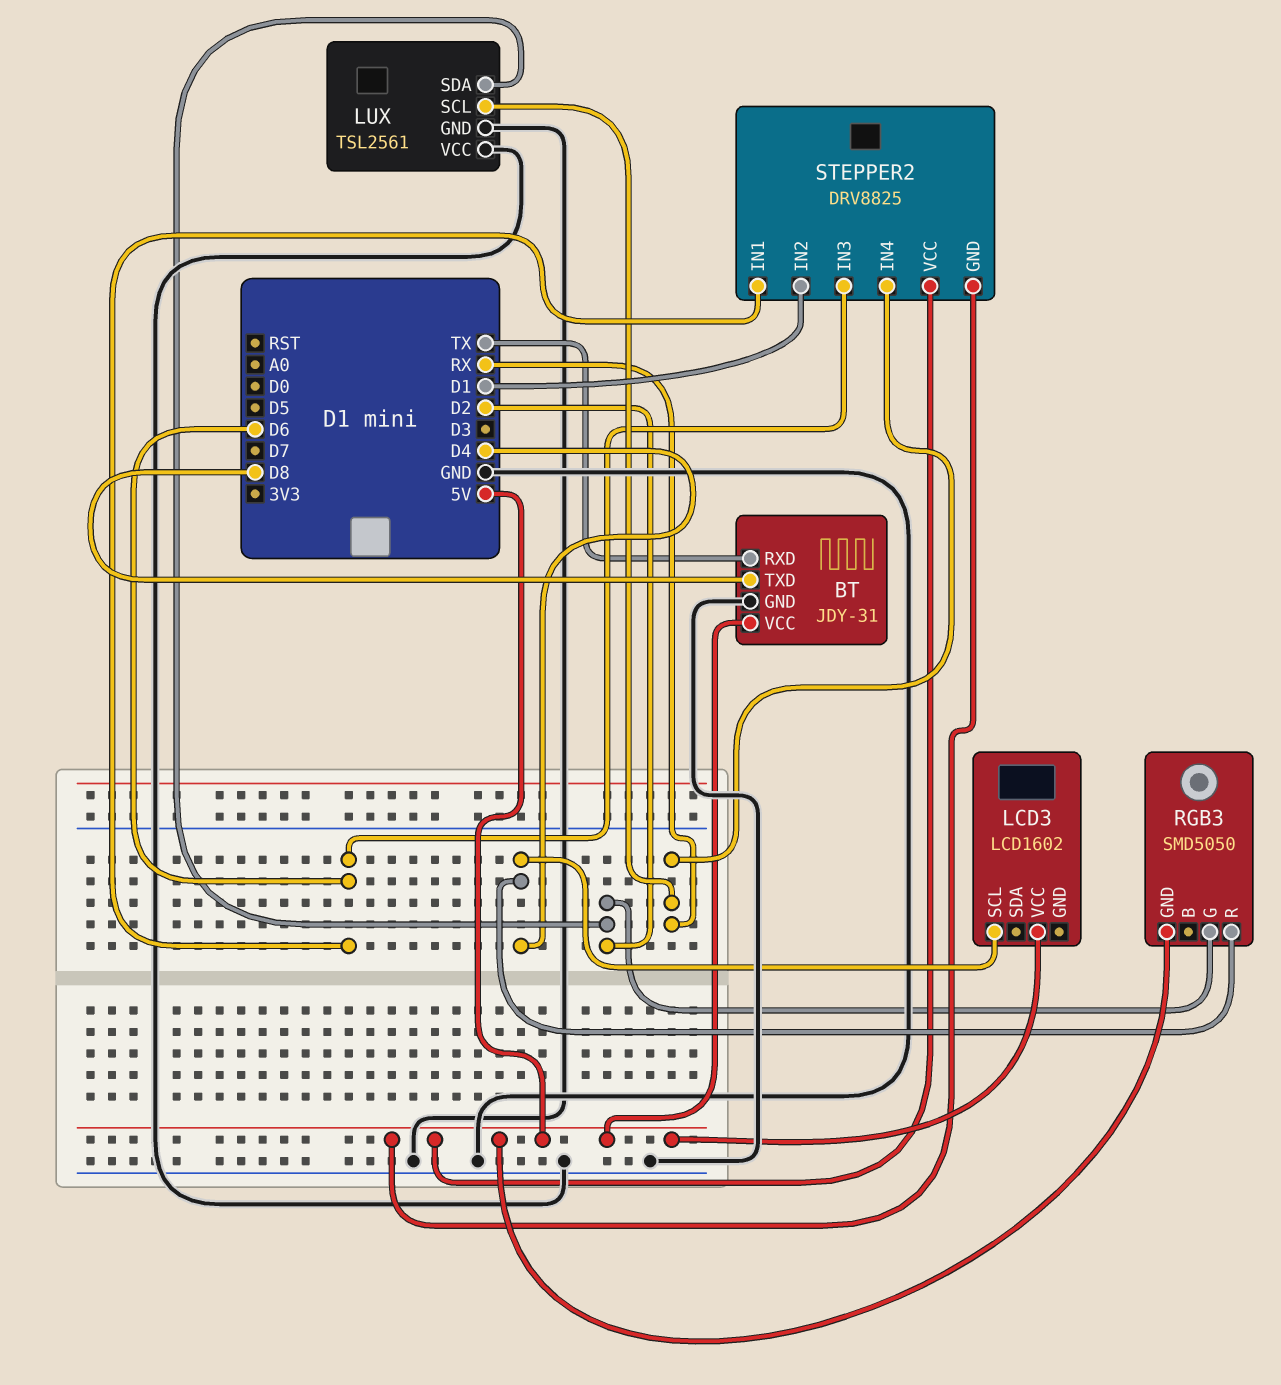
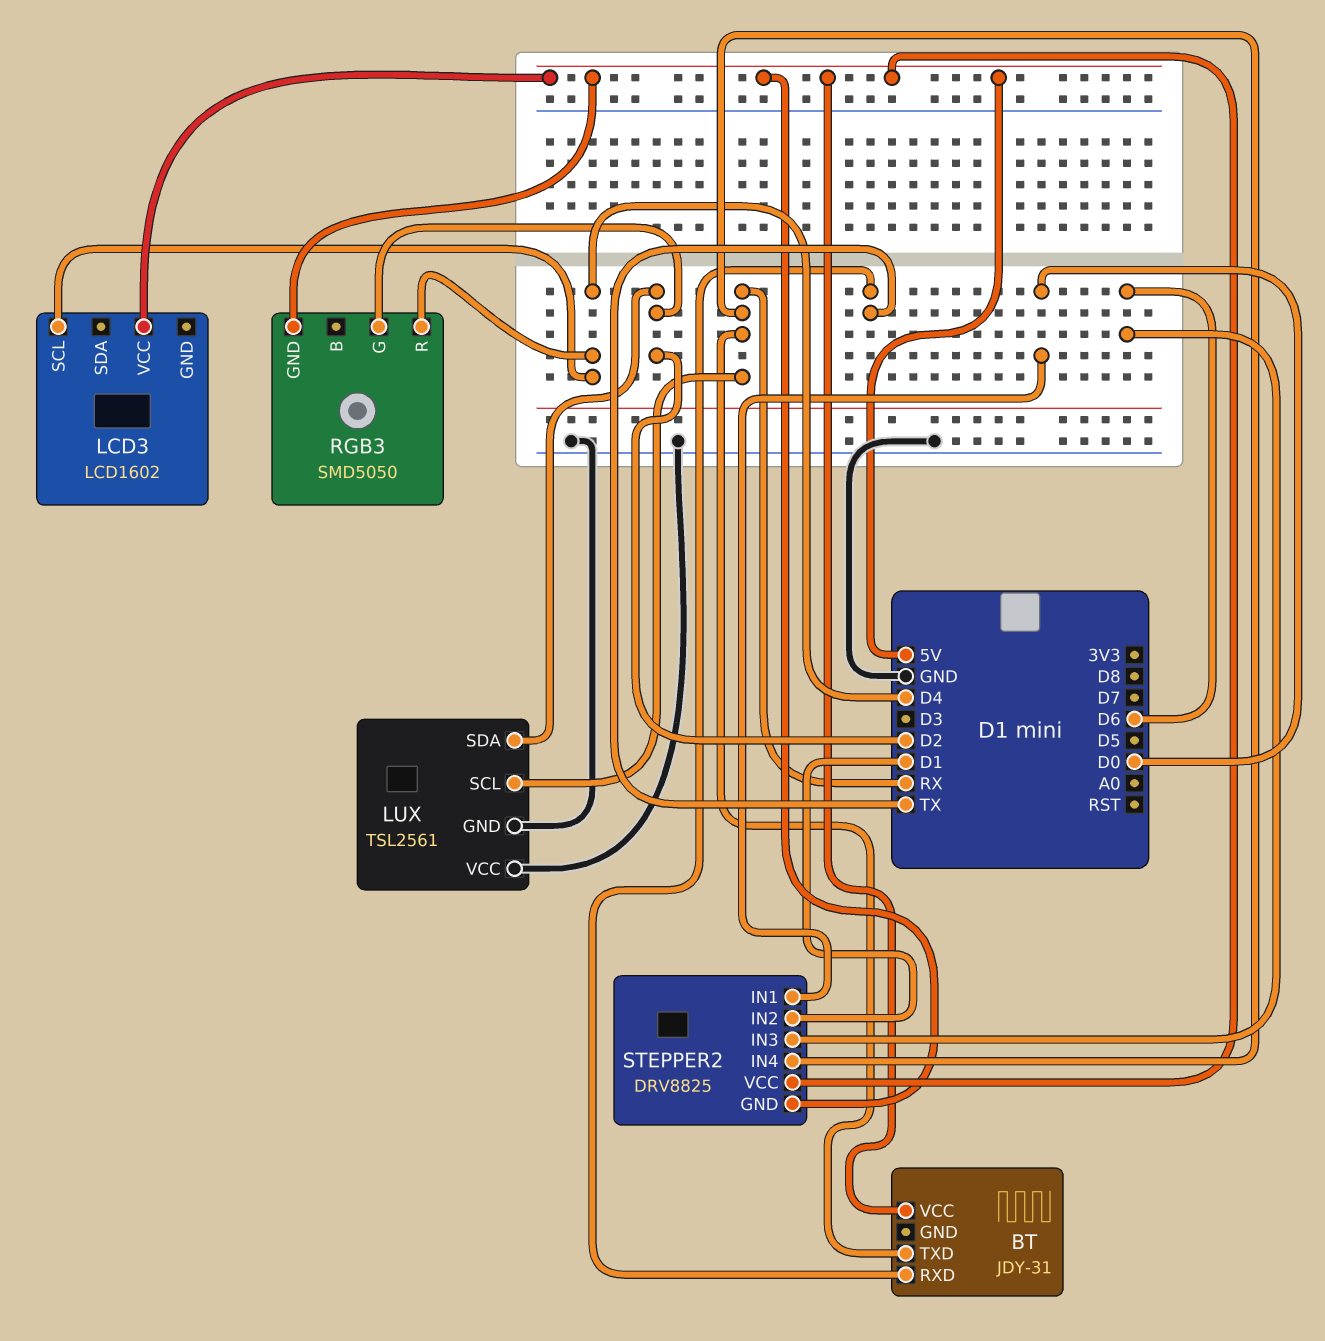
BT pin GND: GND -> none
BT pin TXD: D8 -> RX
STEPPER2 pin IN1: D6 -> D0

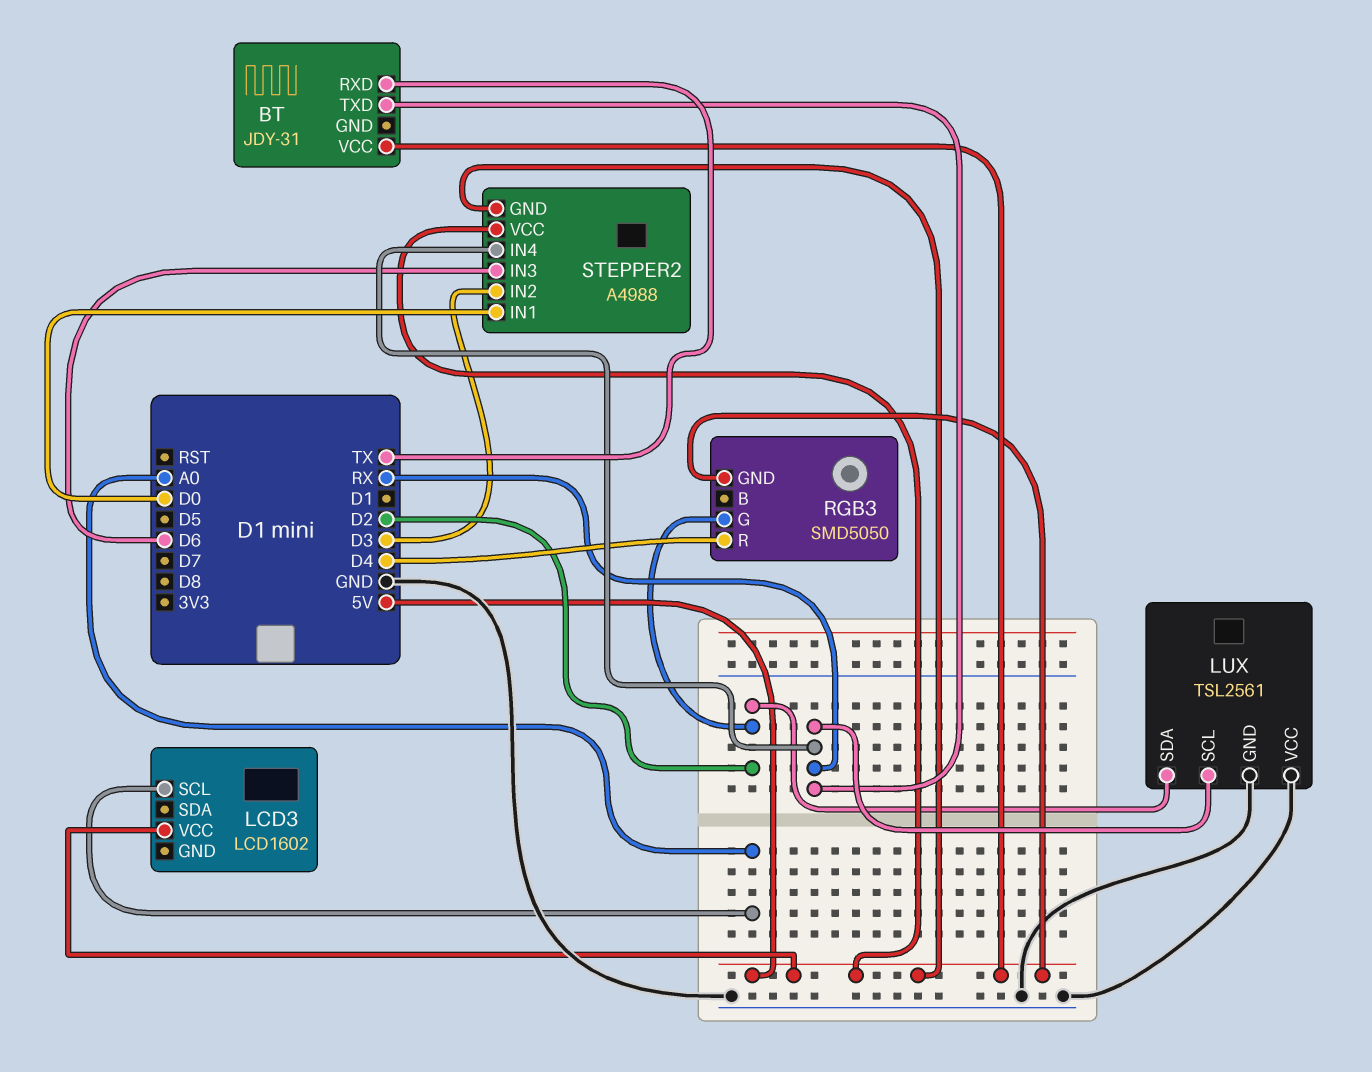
LCD3 pin SCL: D4 -> A0
STEPPER2: DRV8825 -> A4988
STEPPER2 pin IN2: D1 -> D3

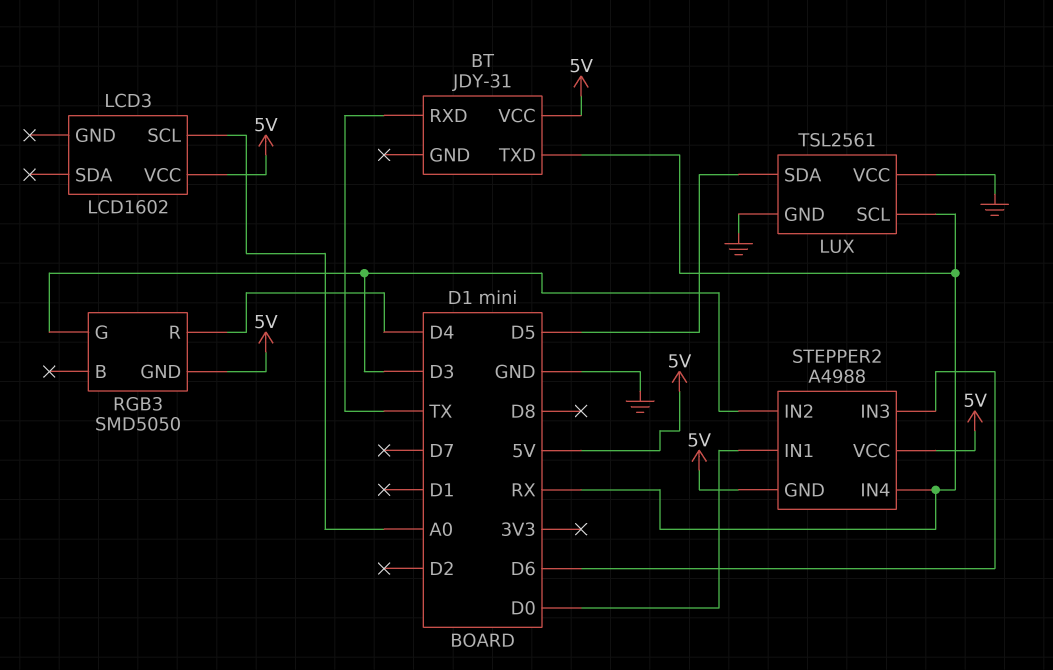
LUX pin SDA: D2 -> D5
RGB3 pin G: D2 -> D3

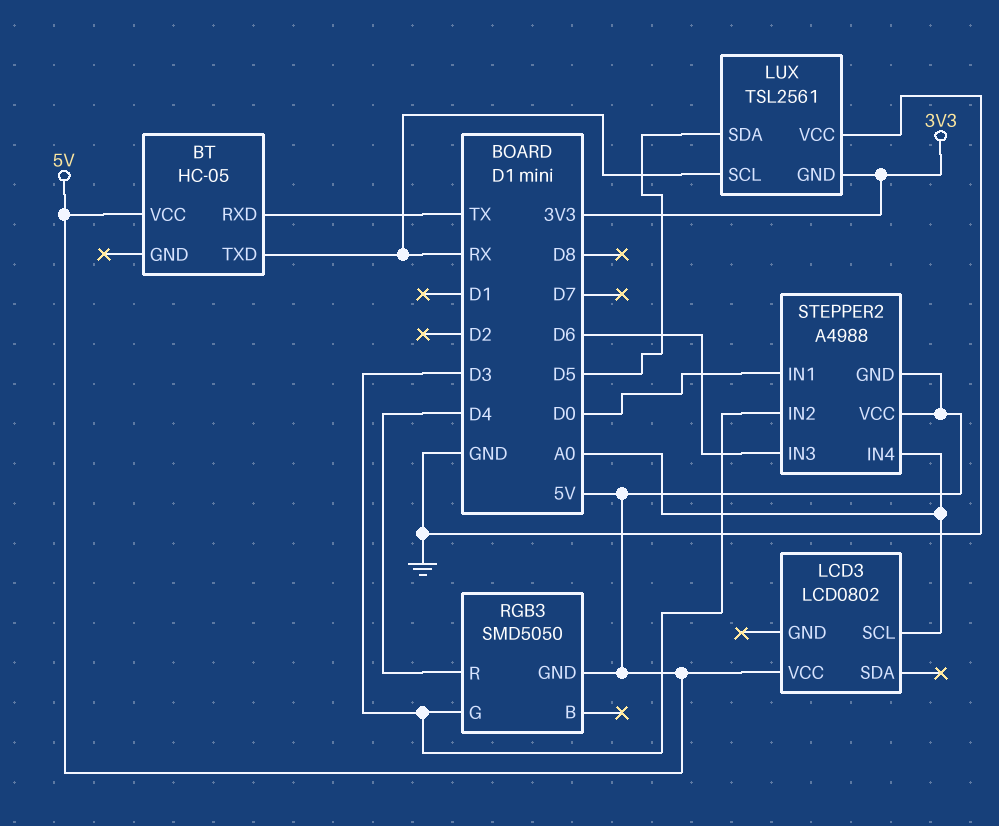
BT: JDY-31 -> HC-05
LCD3: LCD1602 -> LCD0802
LUX pin GND: GND -> 3V3
STEPPER2 pin IN4: RX -> A0

